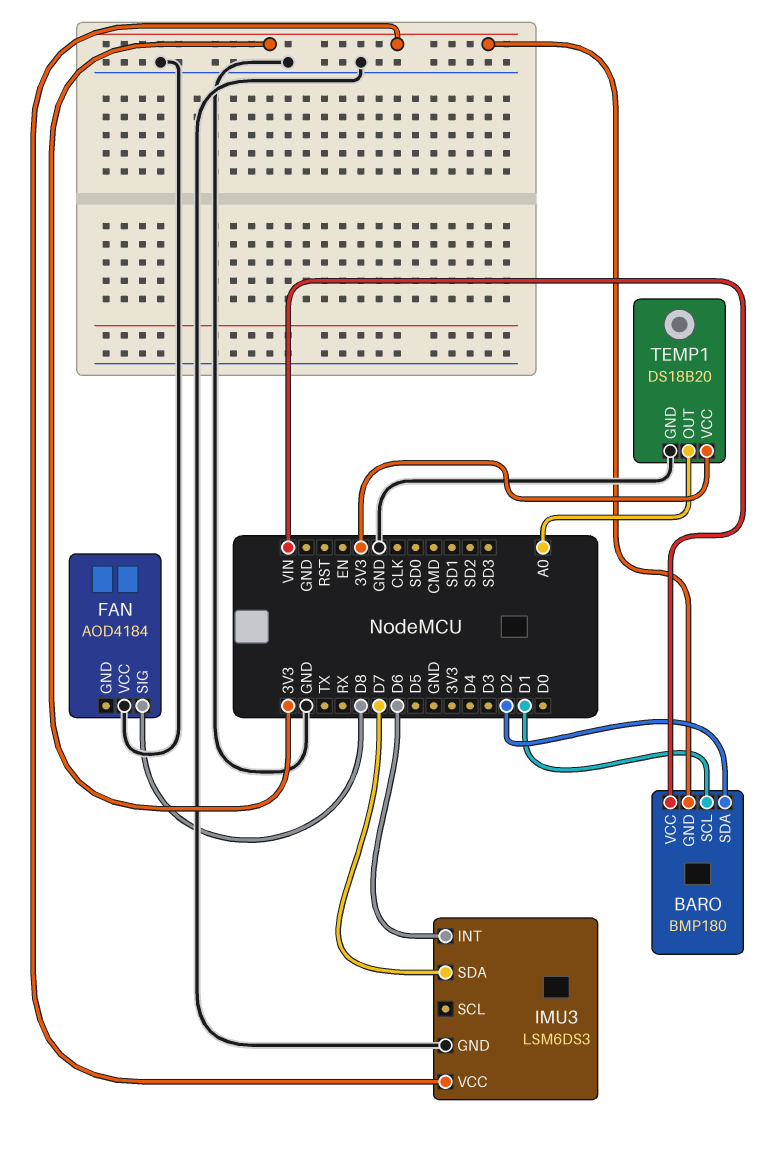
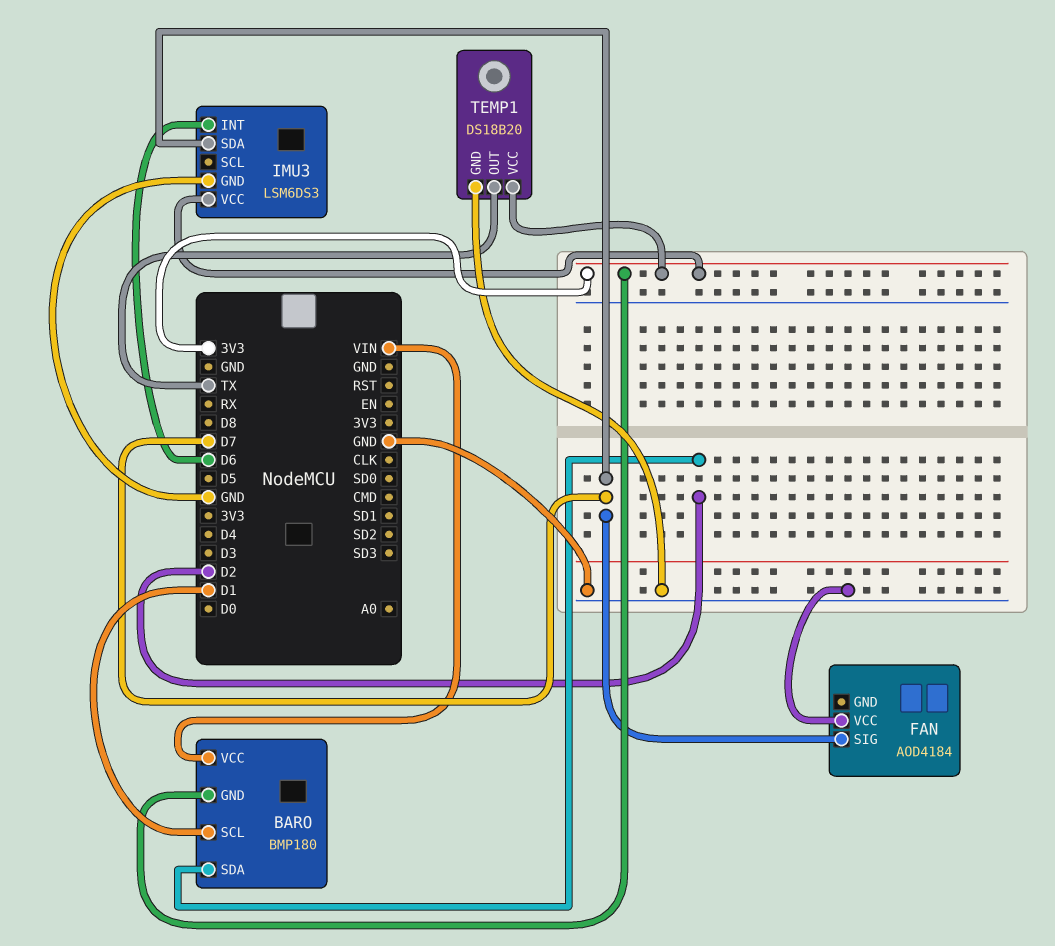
FAN pin SIG: D8 -> D7
TEMP1 pin OUT: A0 -> TX

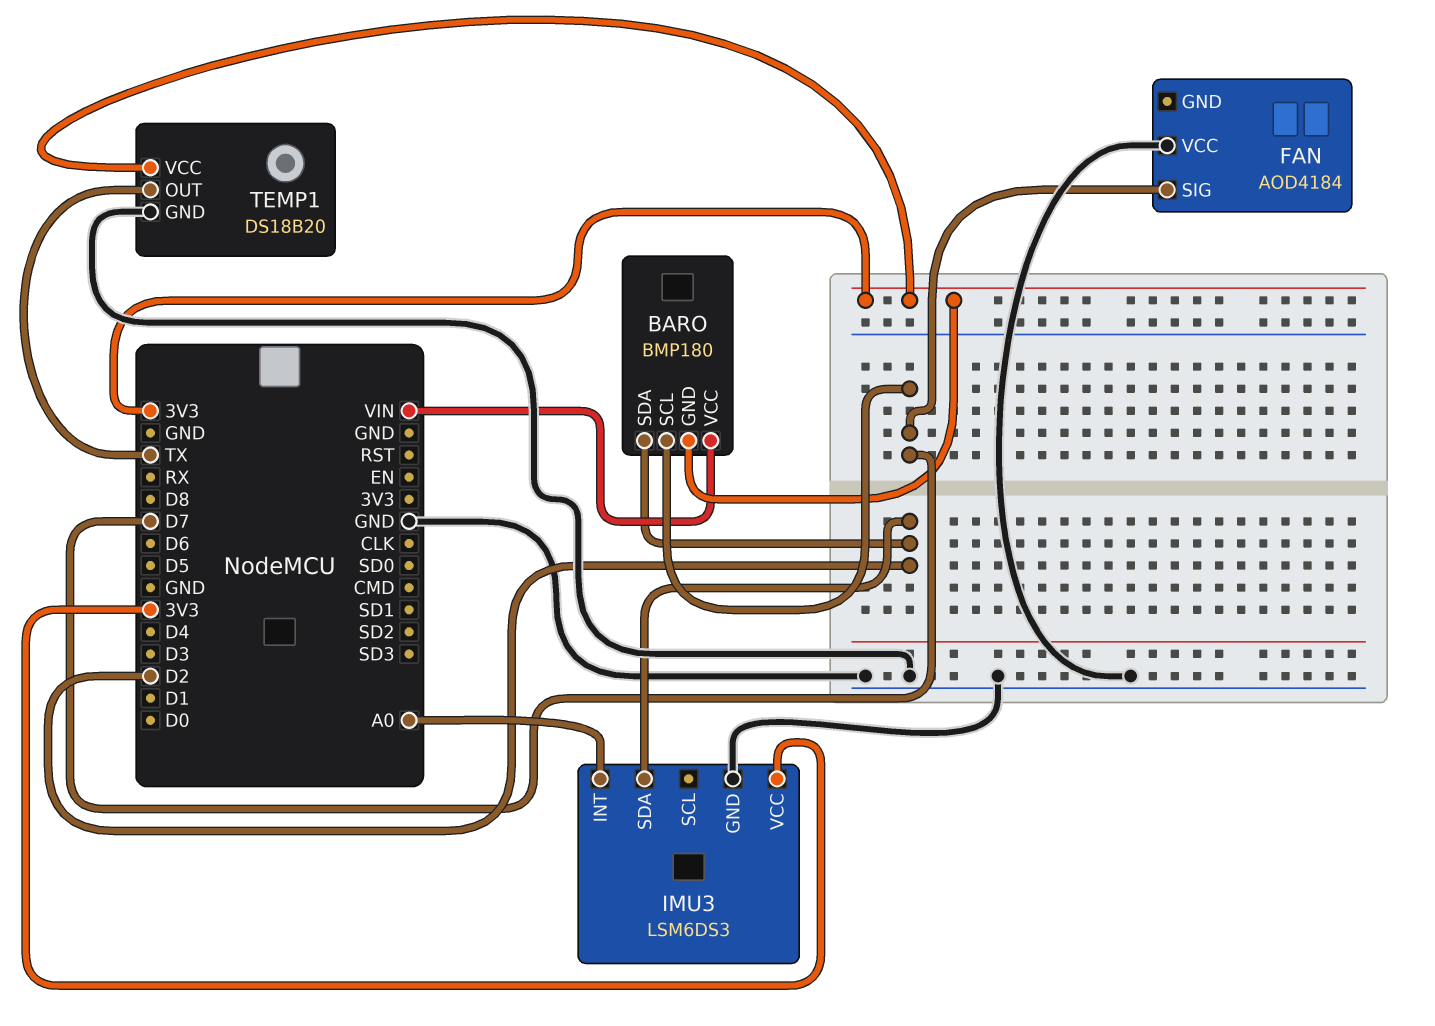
BARO pin SCL: D1 -> D7
IMU3 pin INT: D6 -> A0
IMU3 pin SDA: D7 -> D2

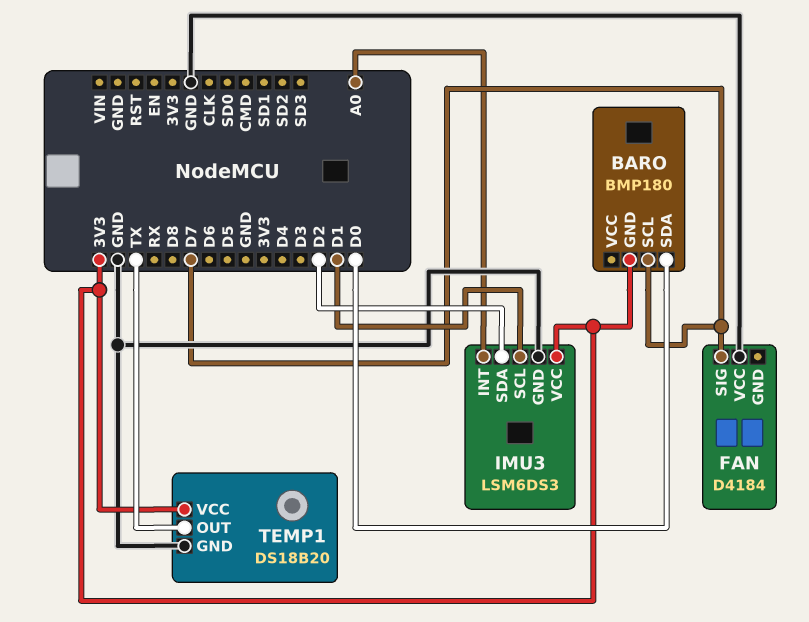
BARO pin SDA: D2 -> D0
BARO pin VCC: VIN -> none
FAN: AOD4184 -> D4184
IMU3 pin SCL: none -> D1

